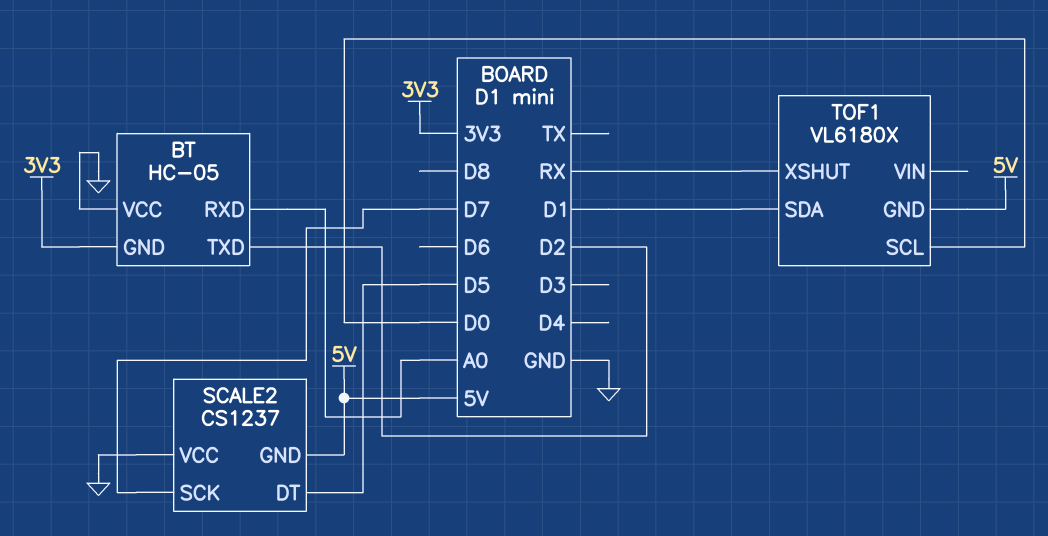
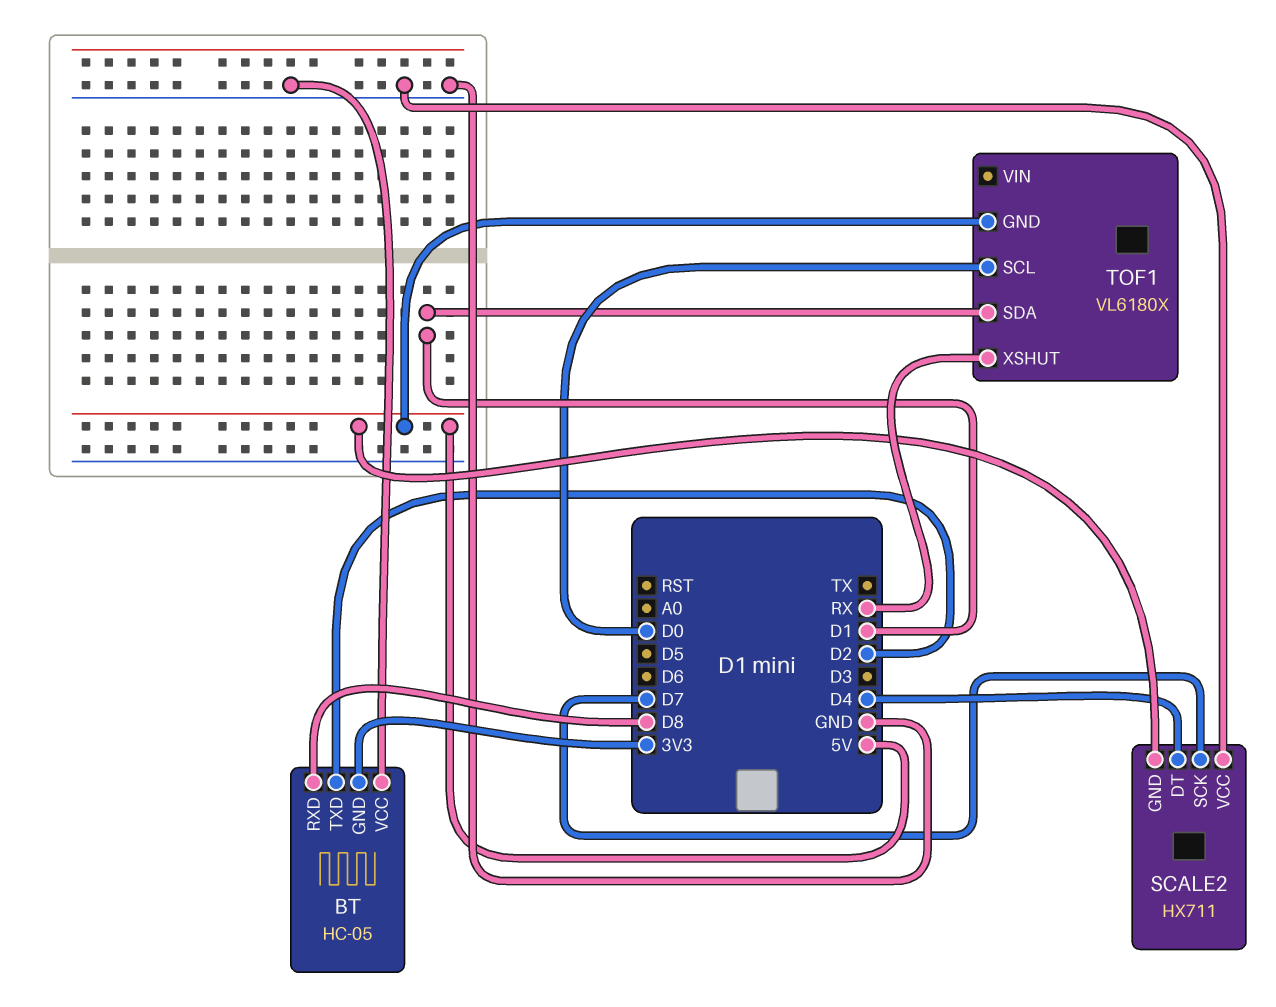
BT pin RXD: A0 -> D8
SCALE2: CS1237 -> HX711
SCALE2 pin DT: D5 -> D4

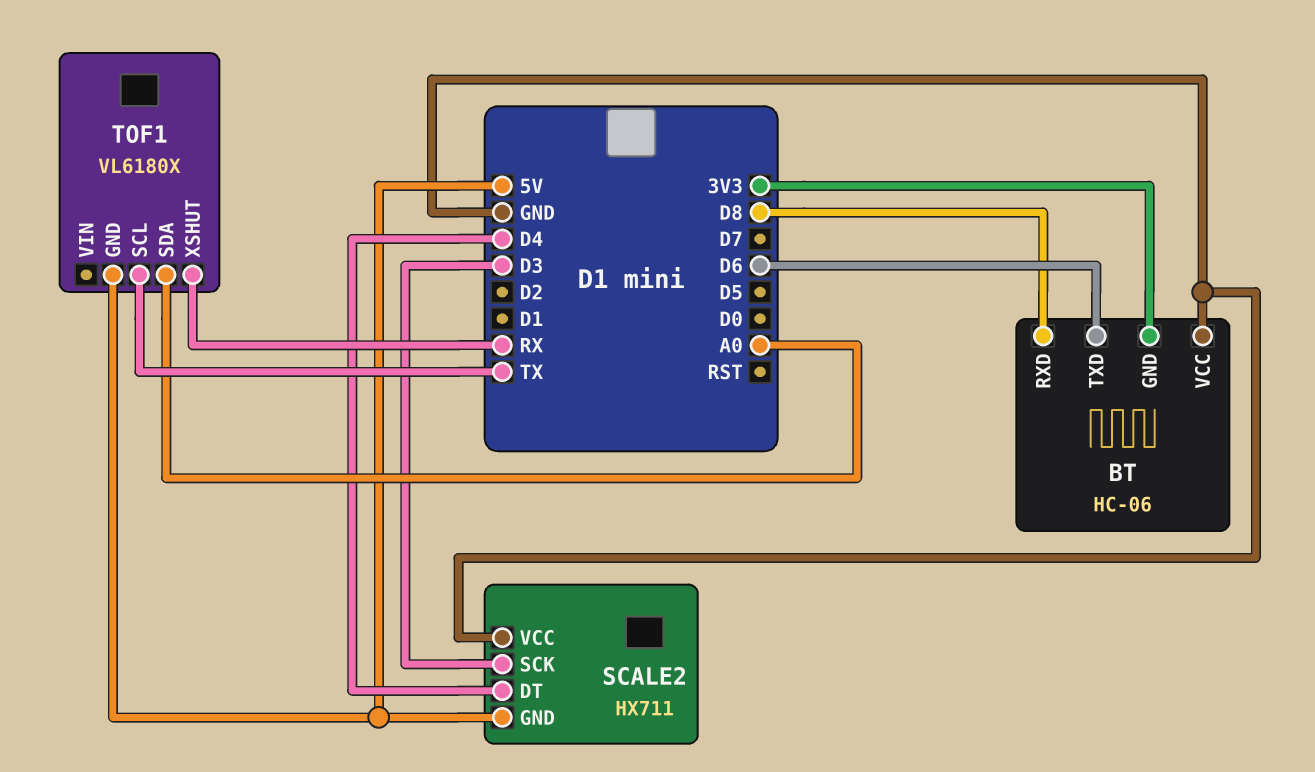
BT: HC-05 -> HC-06
BT pin TXD: D2 -> D6
SCALE2 pin SCK: D7 -> D3
TOF1 pin SCL: D0 -> TX
TOF1 pin SDA: D1 -> A0

